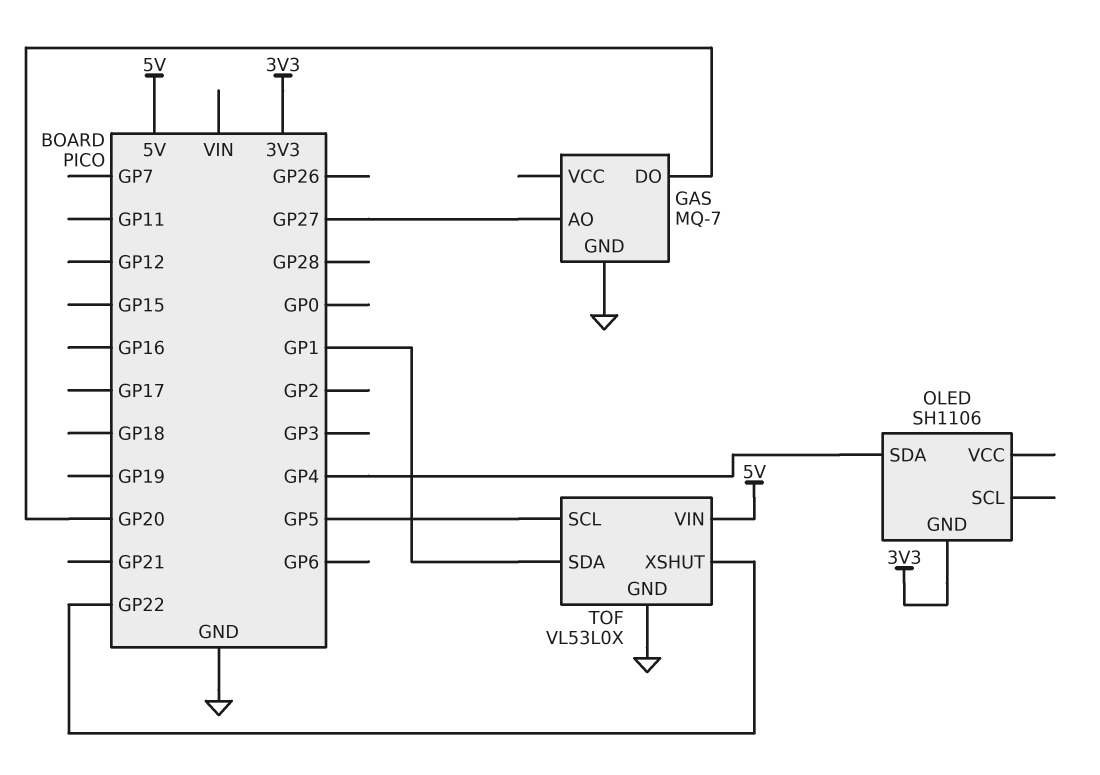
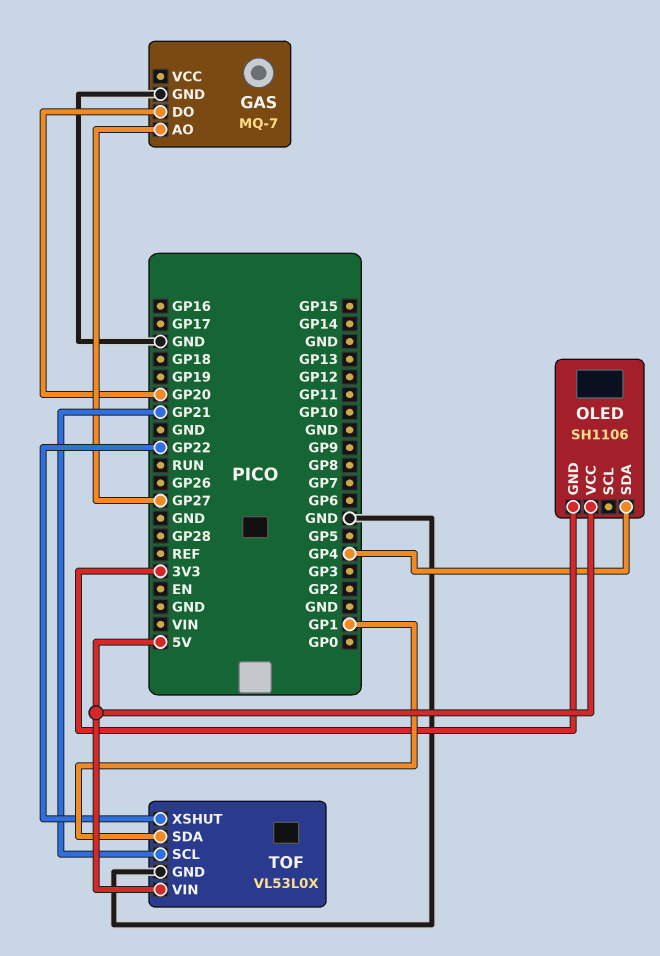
OLED pin VCC: none -> 5V
TOF pin SCL: GP5 -> GP21

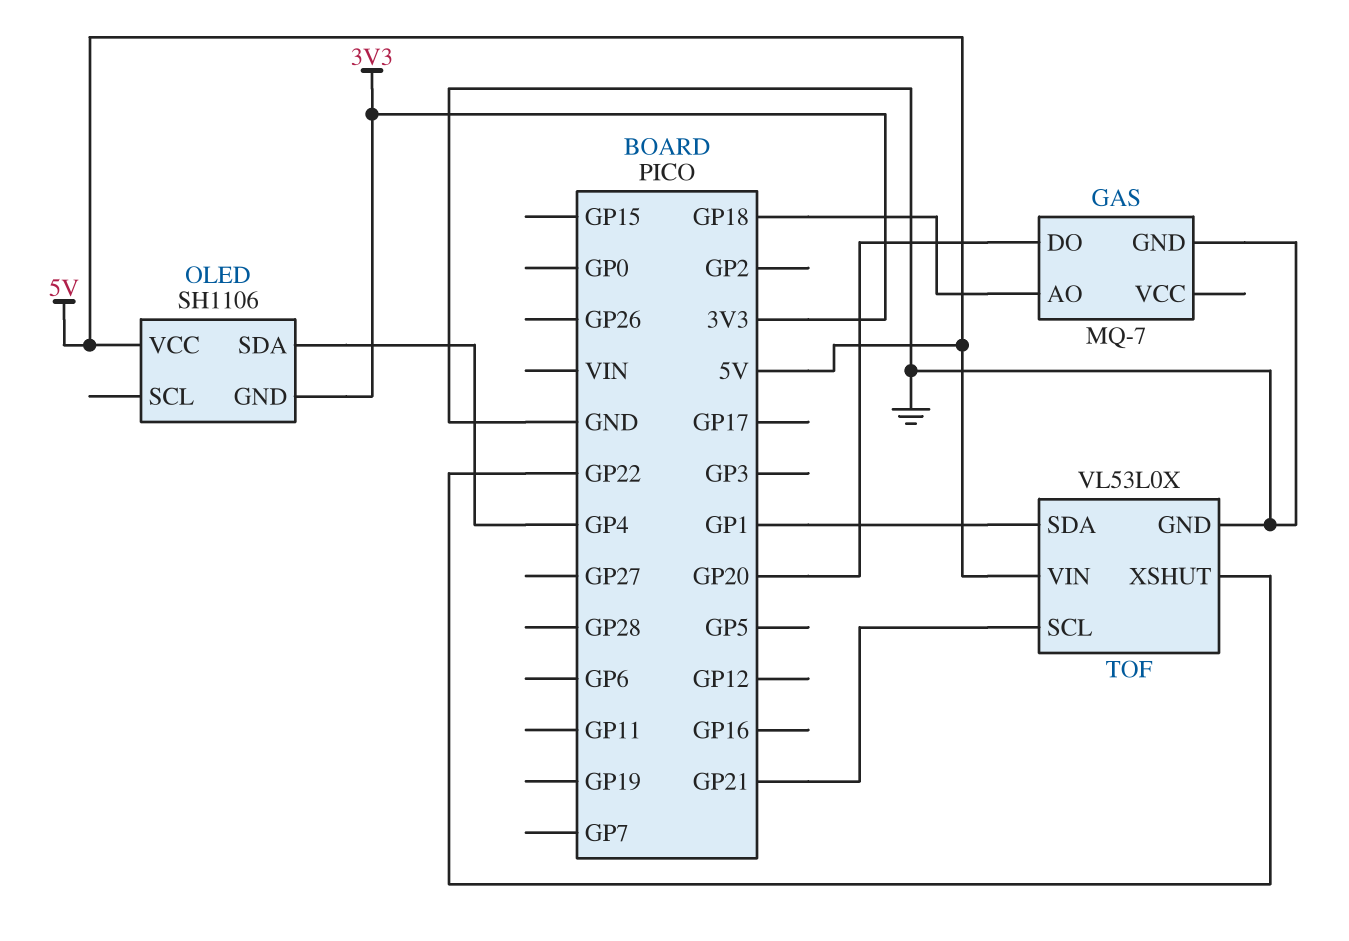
GAS pin AO: GP27 -> GP18

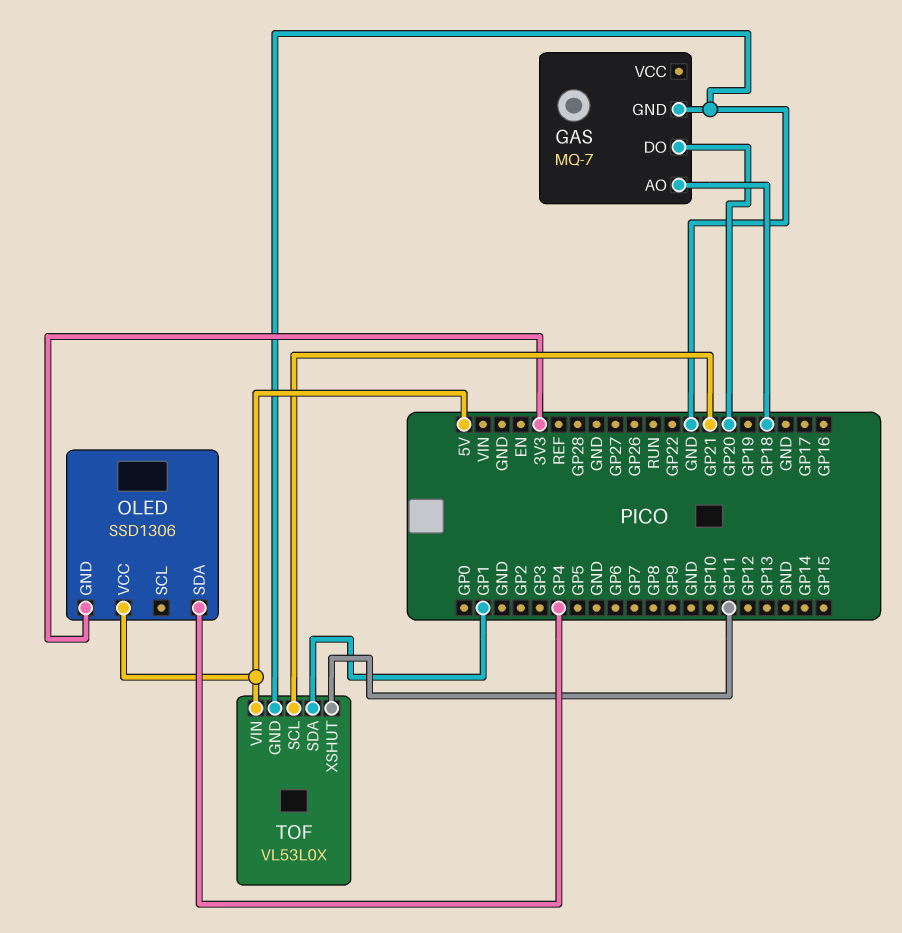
OLED: SH1106 -> SSD1306
TOF pin XSHUT: GP22 -> GP11

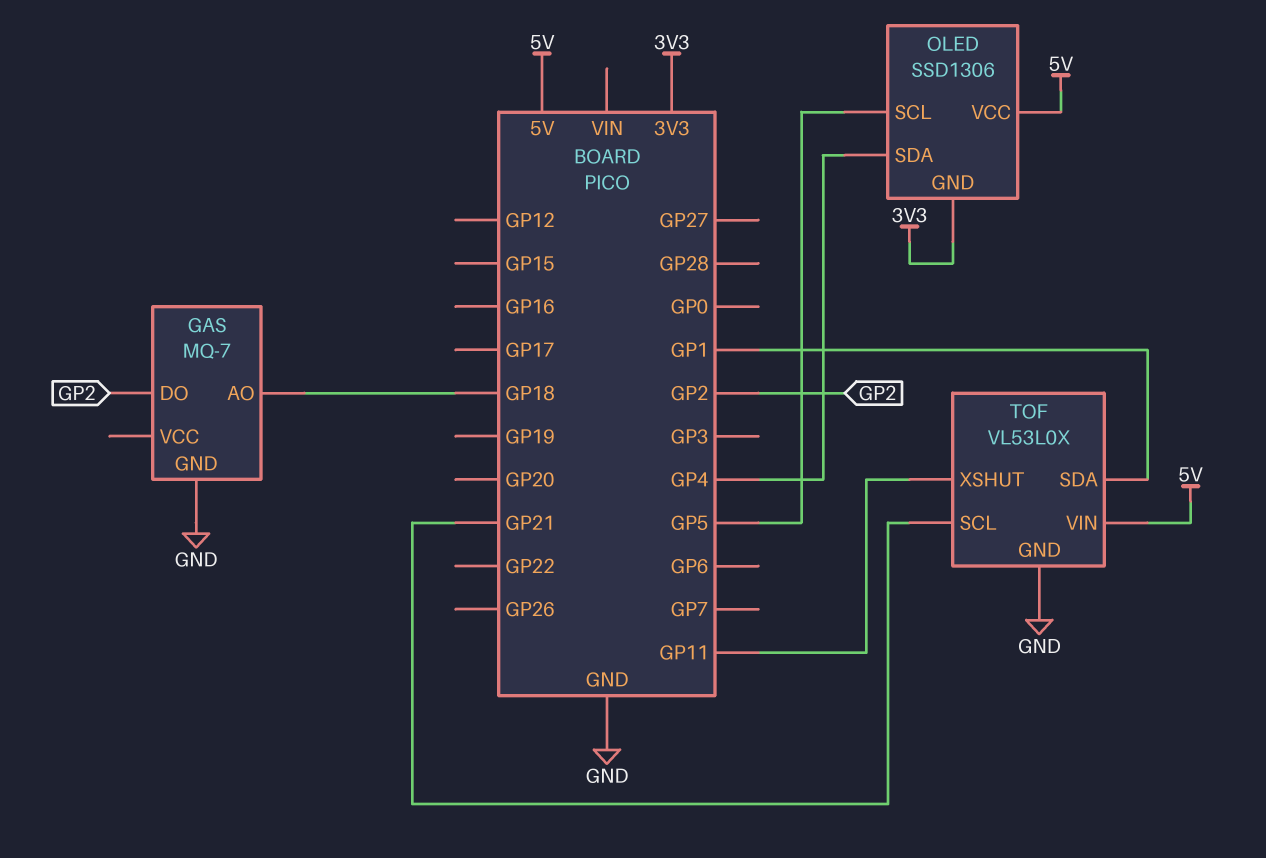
GAS pin DO: GP20 -> GP2
OLED pin SCL: none -> GP5

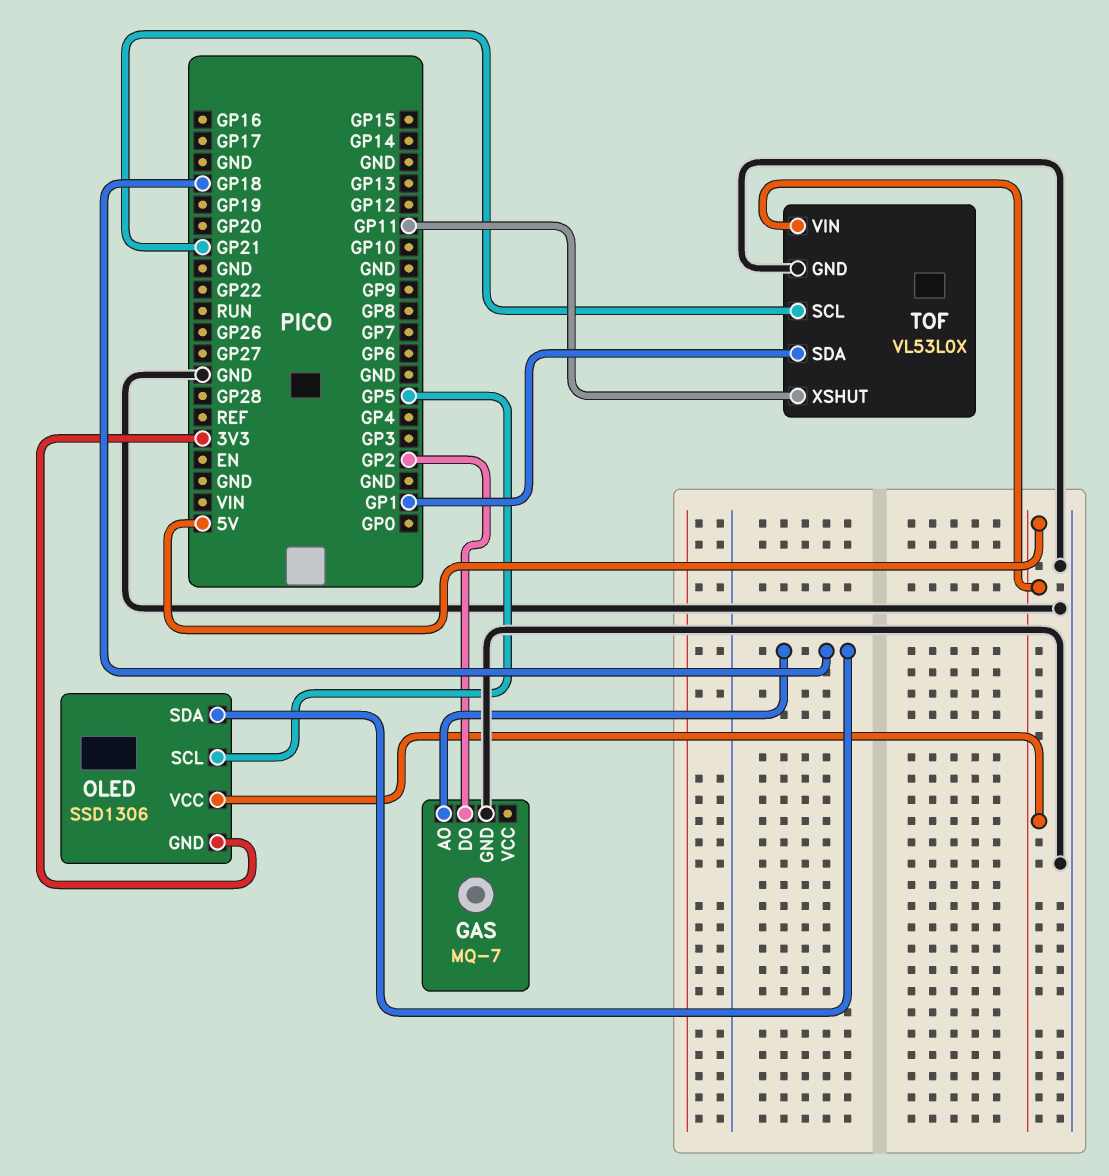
OLED pin SDA: GP4 -> GP18

